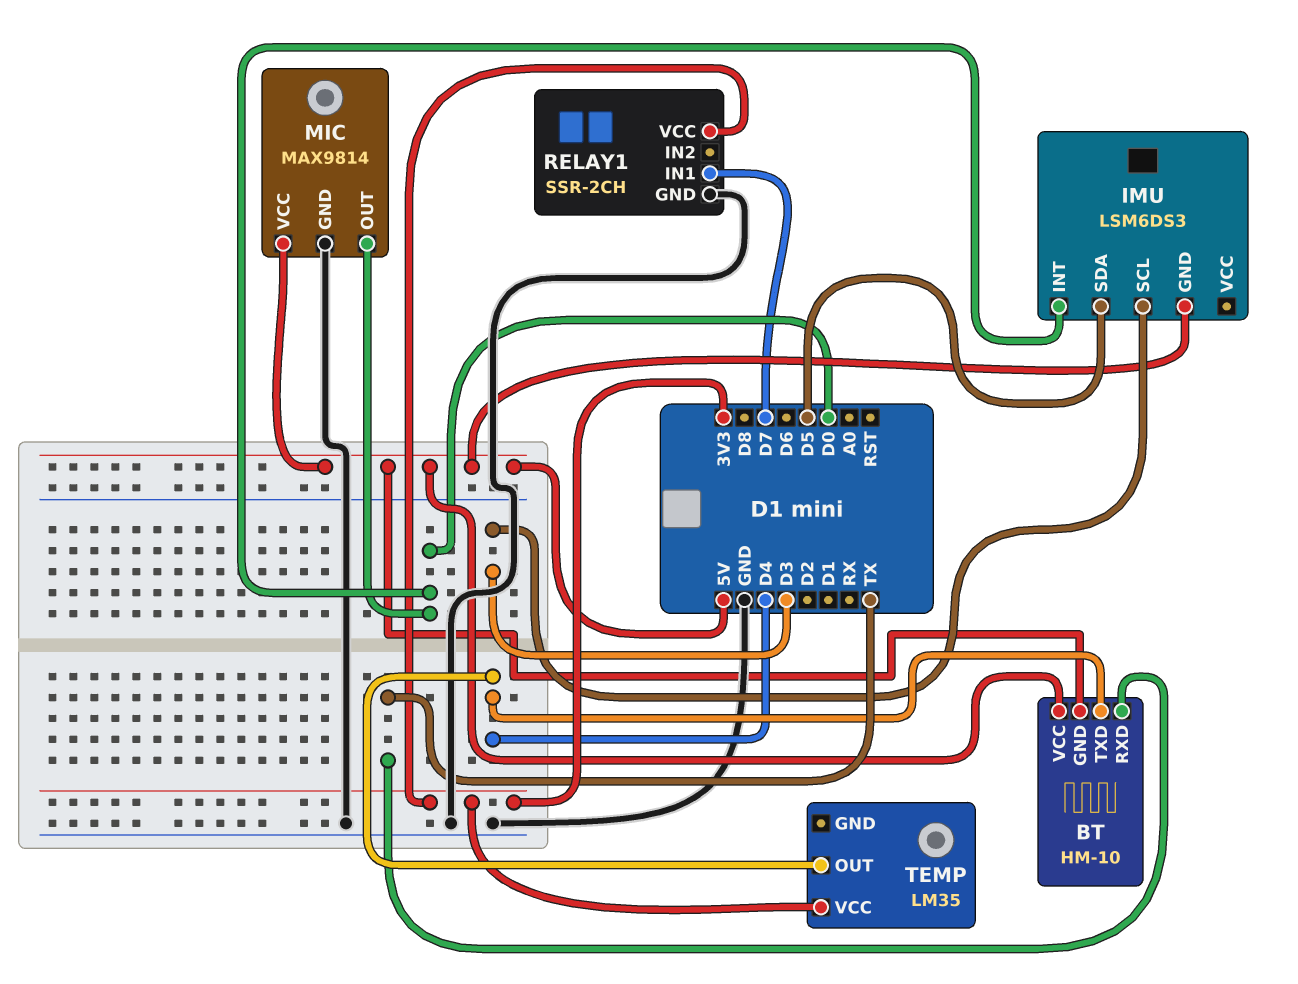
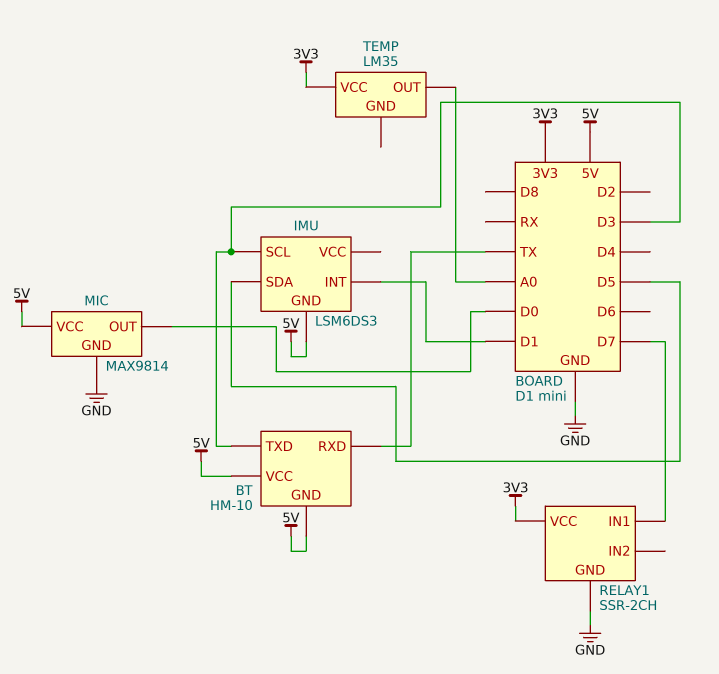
BT pin TXD: D4 -> D3
IMU pin INT: D0 -> D1
TEMP pin OUT: D4 -> A0

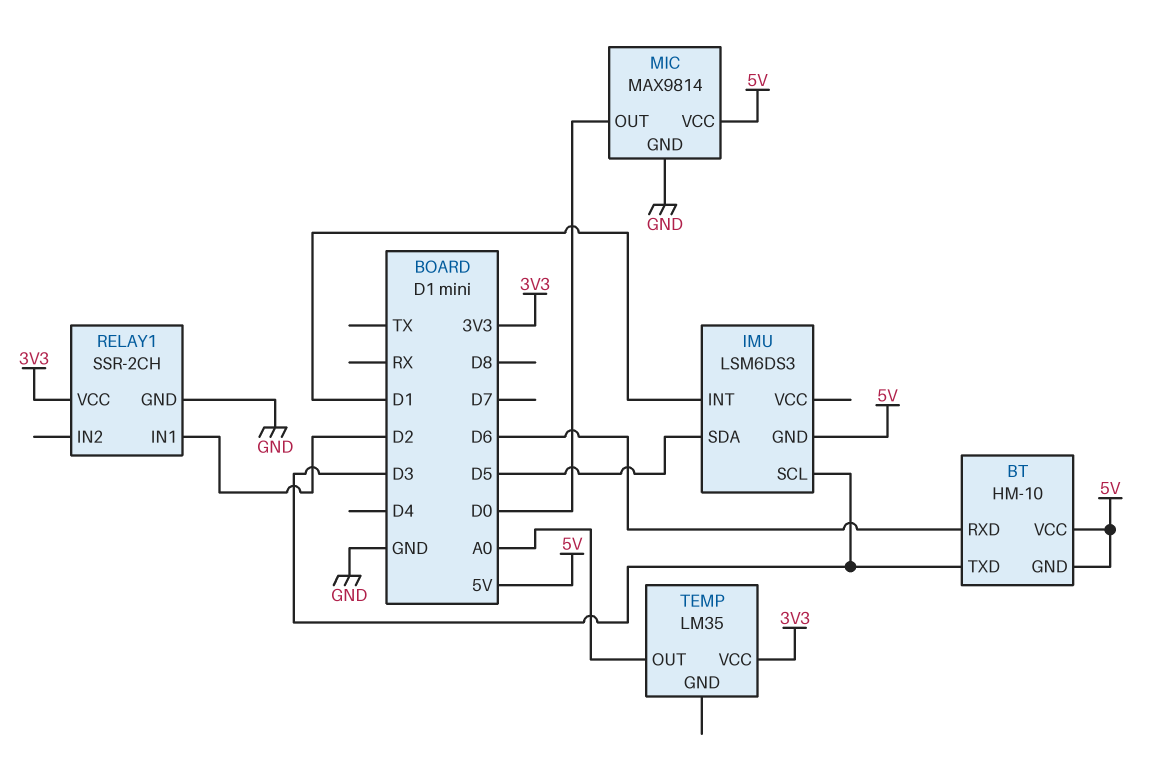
BT pin RXD: TX -> D6
RELAY1 pin IN1: D7 -> D2

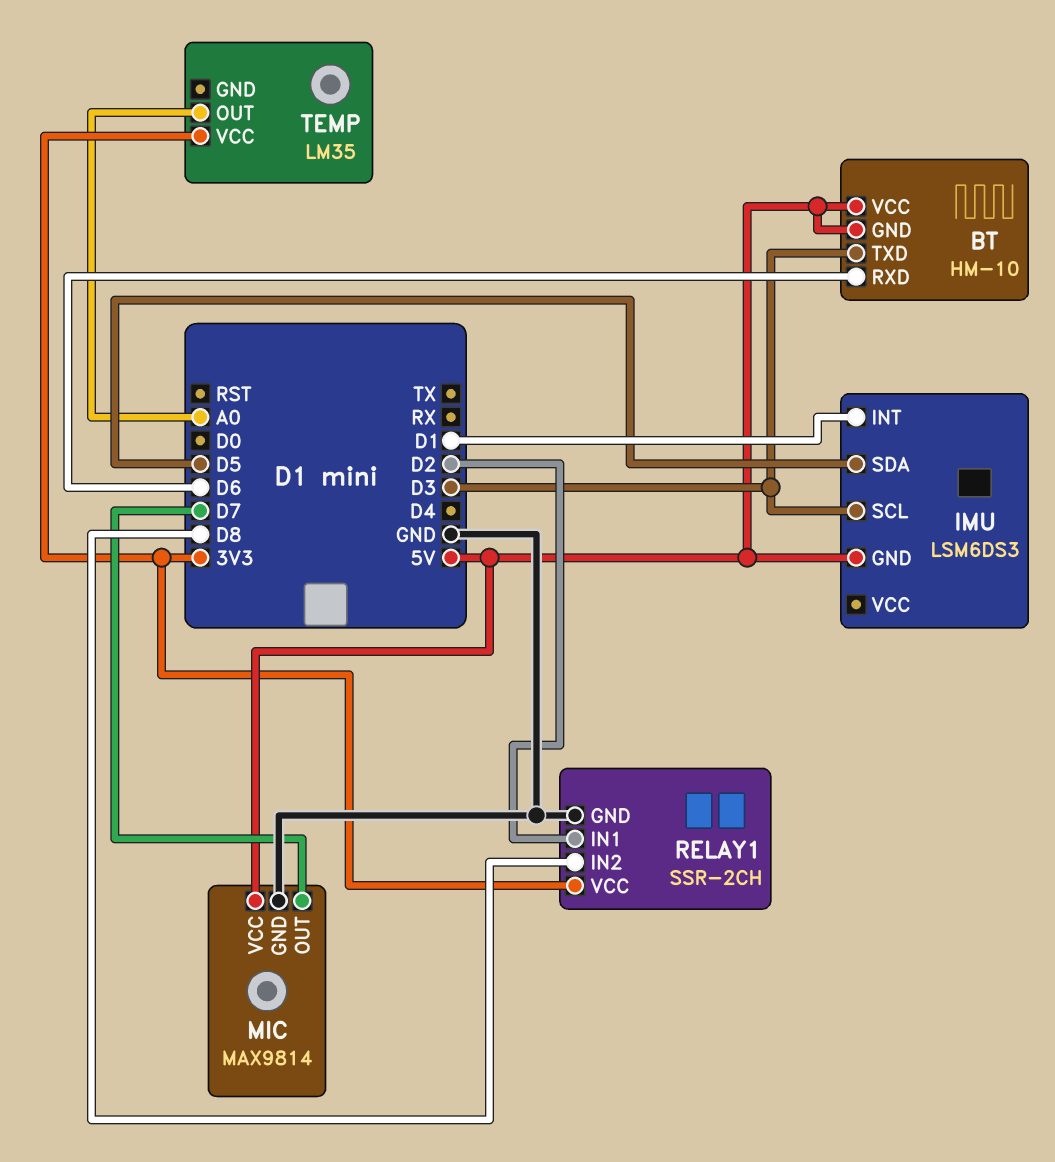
MIC pin OUT: D0 -> D7
RELAY1 pin IN2: none -> D8

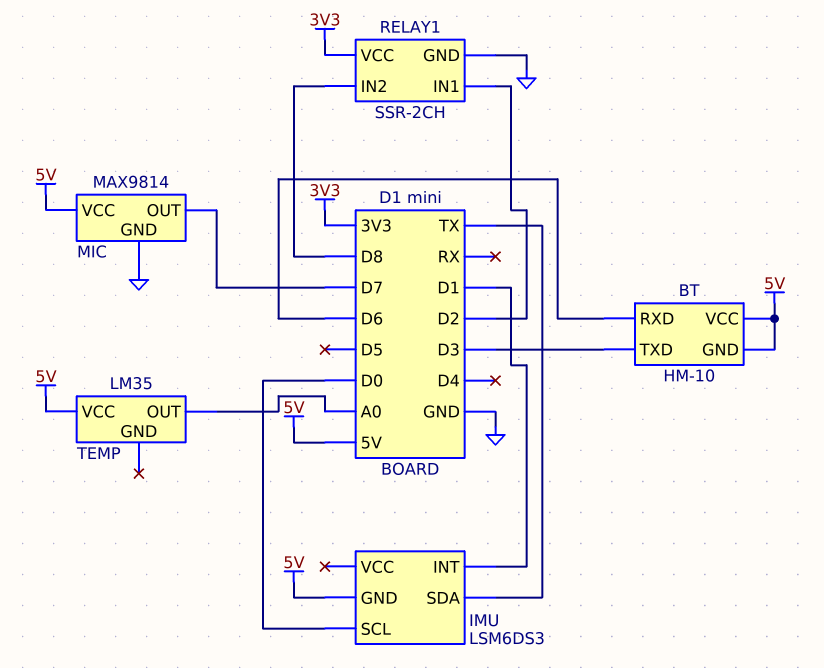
IMU pin SCL: D3 -> D0
IMU pin SDA: D5 -> TX
TEMP pin VCC: 3V3 -> 5V

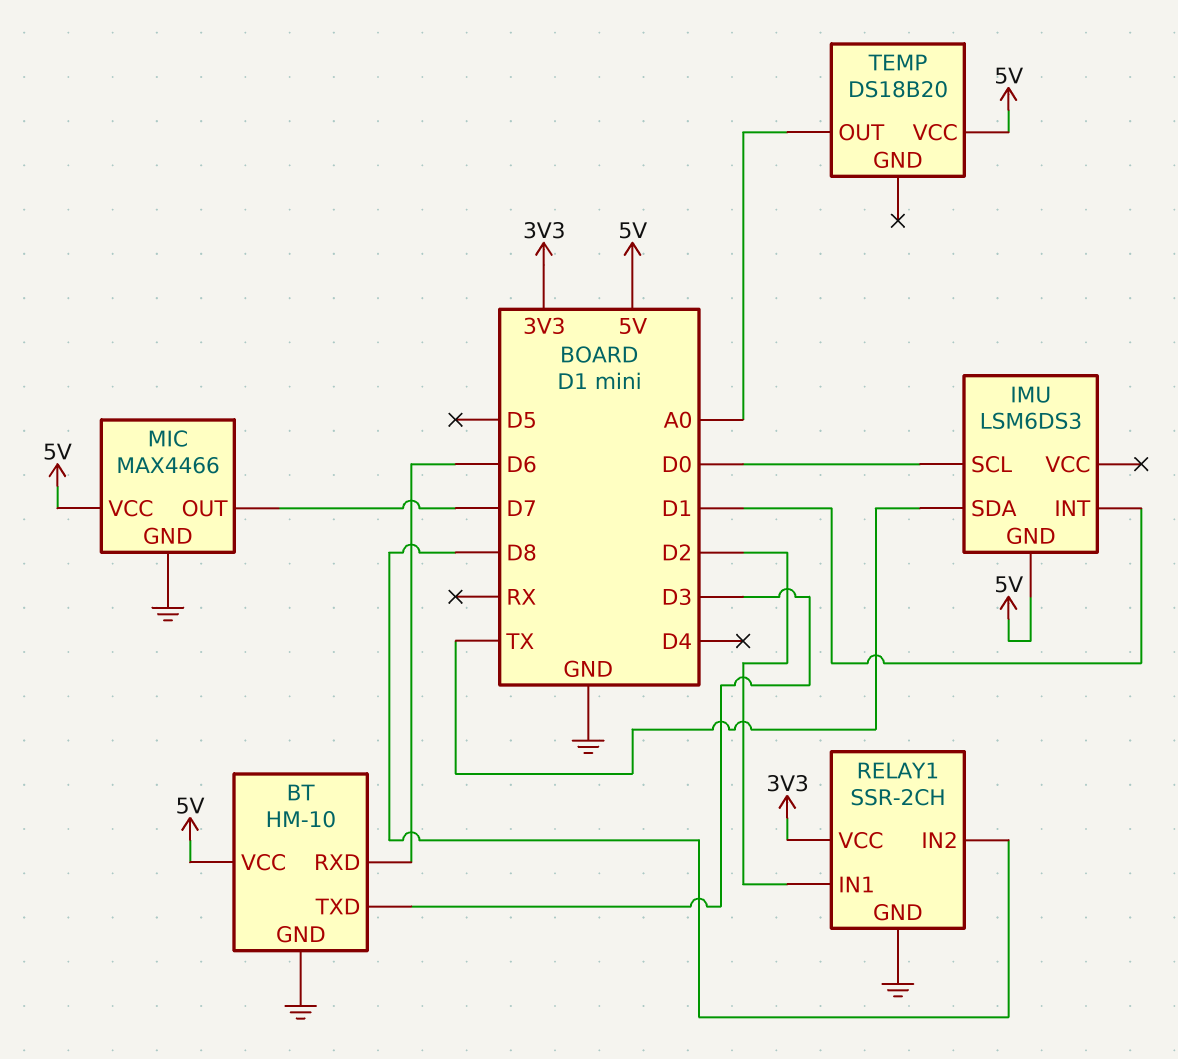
BT pin GND: 5V -> GND
MIC: MAX9814 -> MAX4466
TEMP: LM35 -> DS18B20

